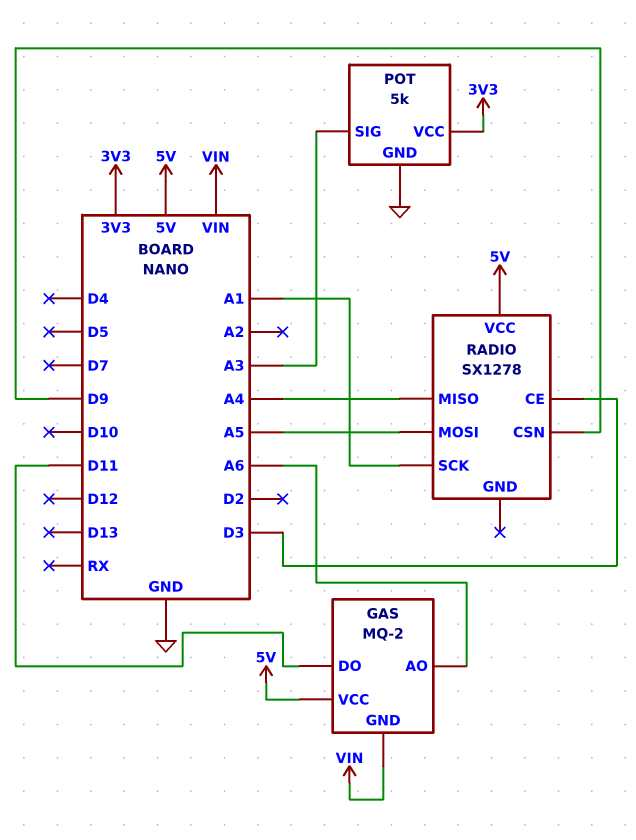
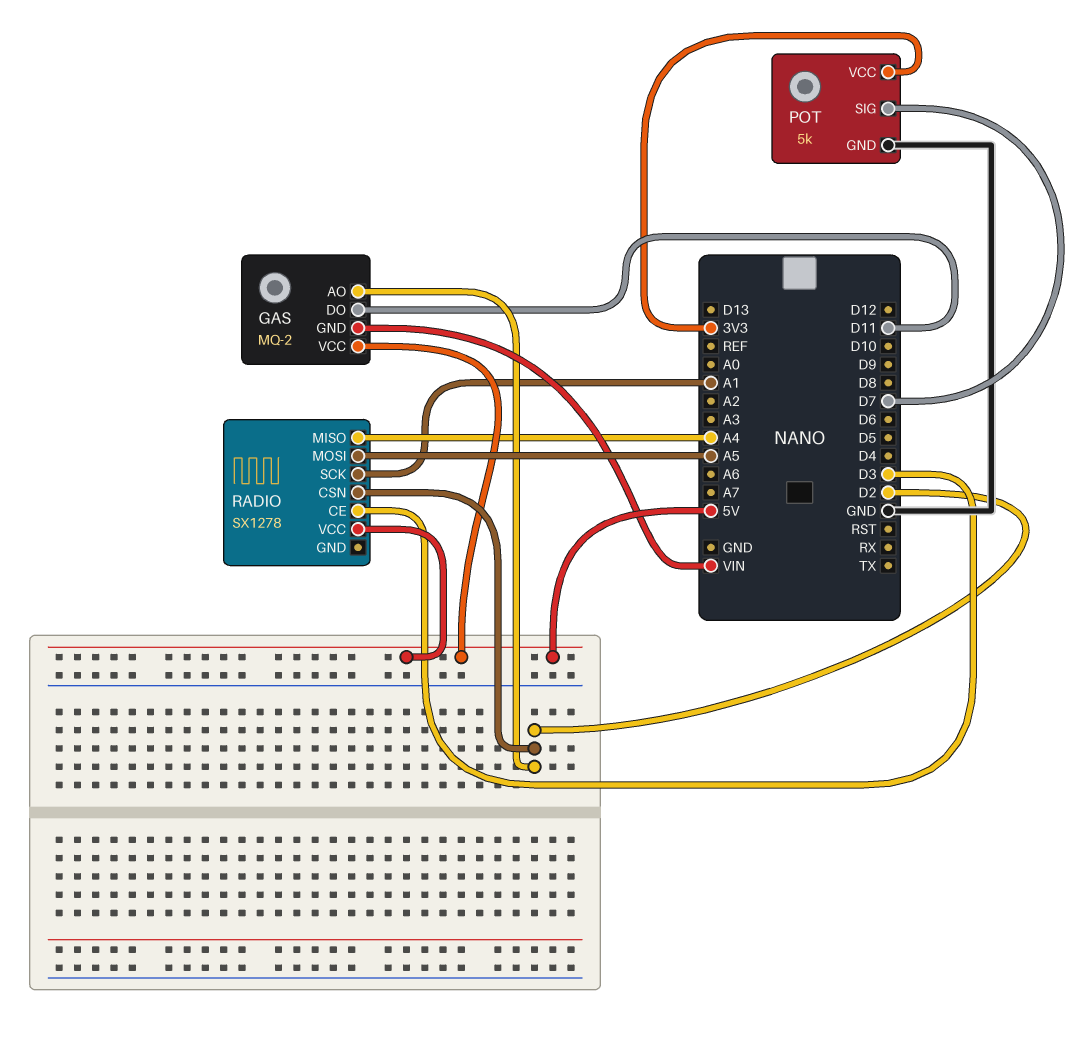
GAS pin AO: A6 -> D2
POT pin SIG: A3 -> D7
RADIO pin CSN: D9 -> D2

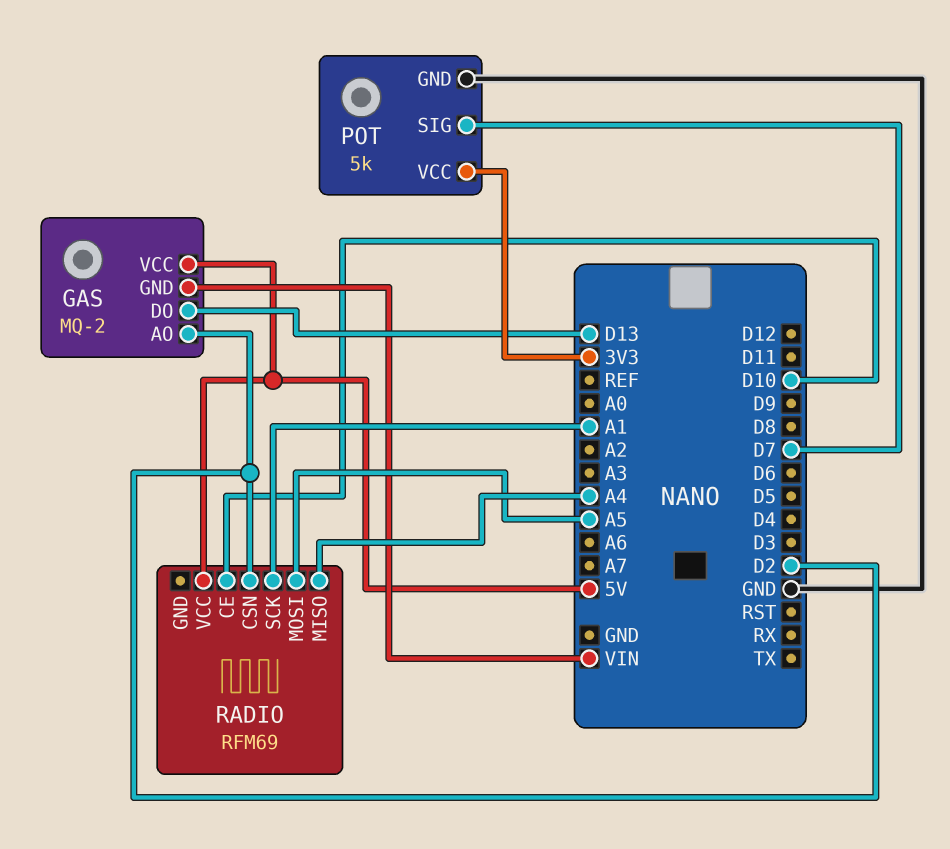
GAS pin DO: D11 -> D13
RADIO: SX1278 -> RFM69
RADIO pin CE: D3 -> D10

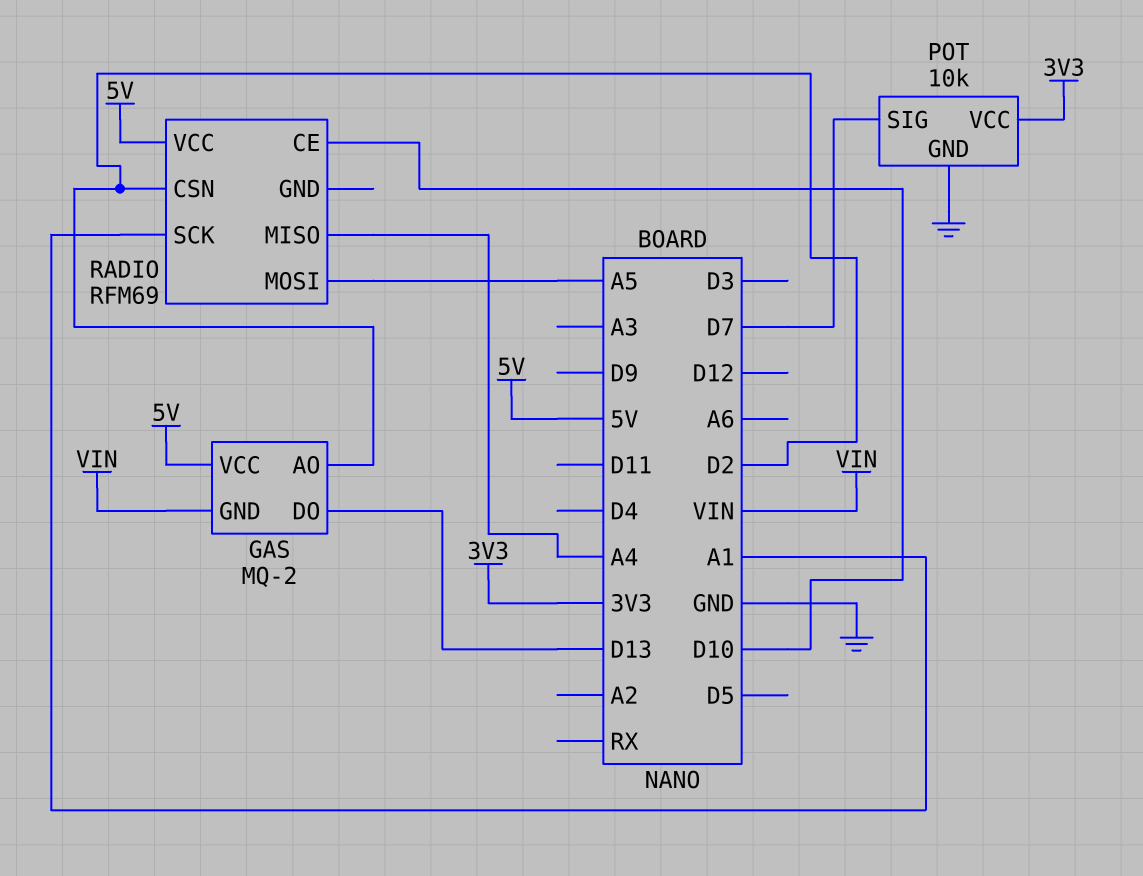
POT: 5k -> 10k

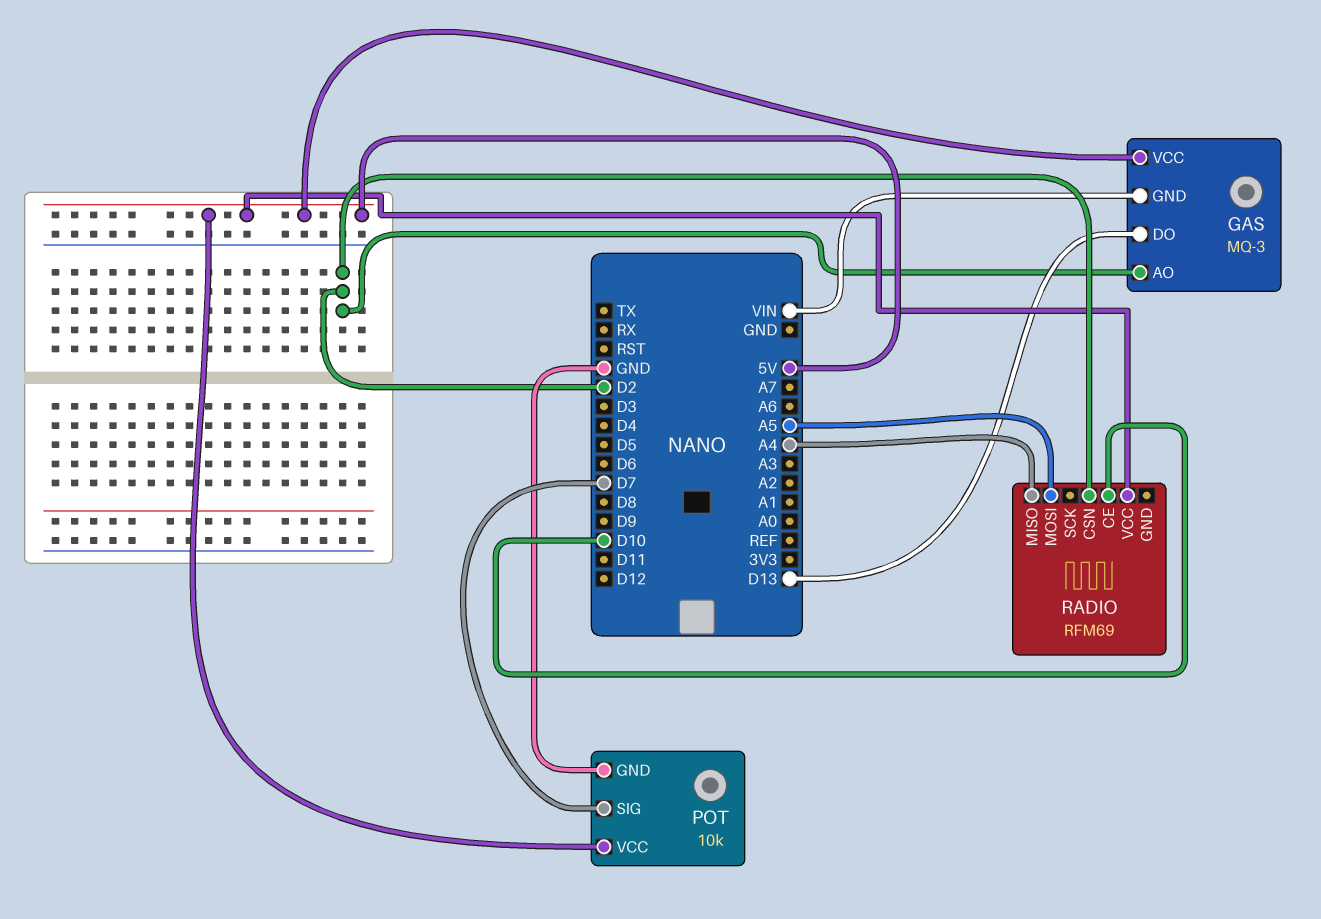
GAS: MQ-2 -> MQ-3
POT pin VCC: 3V3 -> 5V
RADIO pin SCK: A1 -> none

